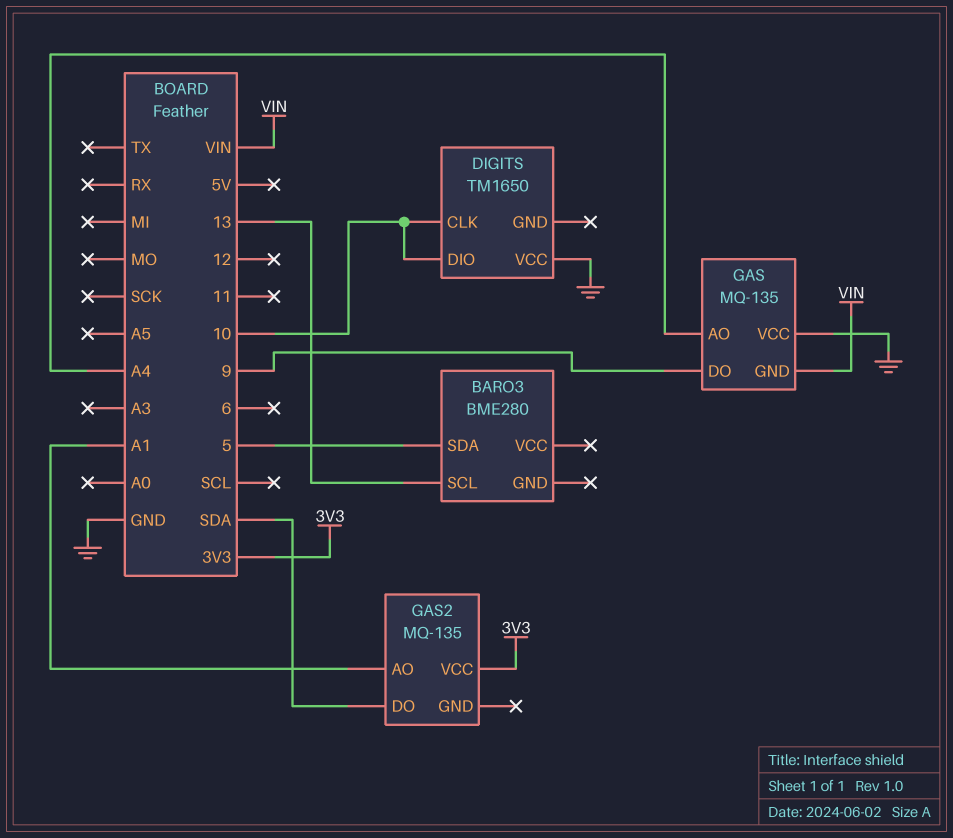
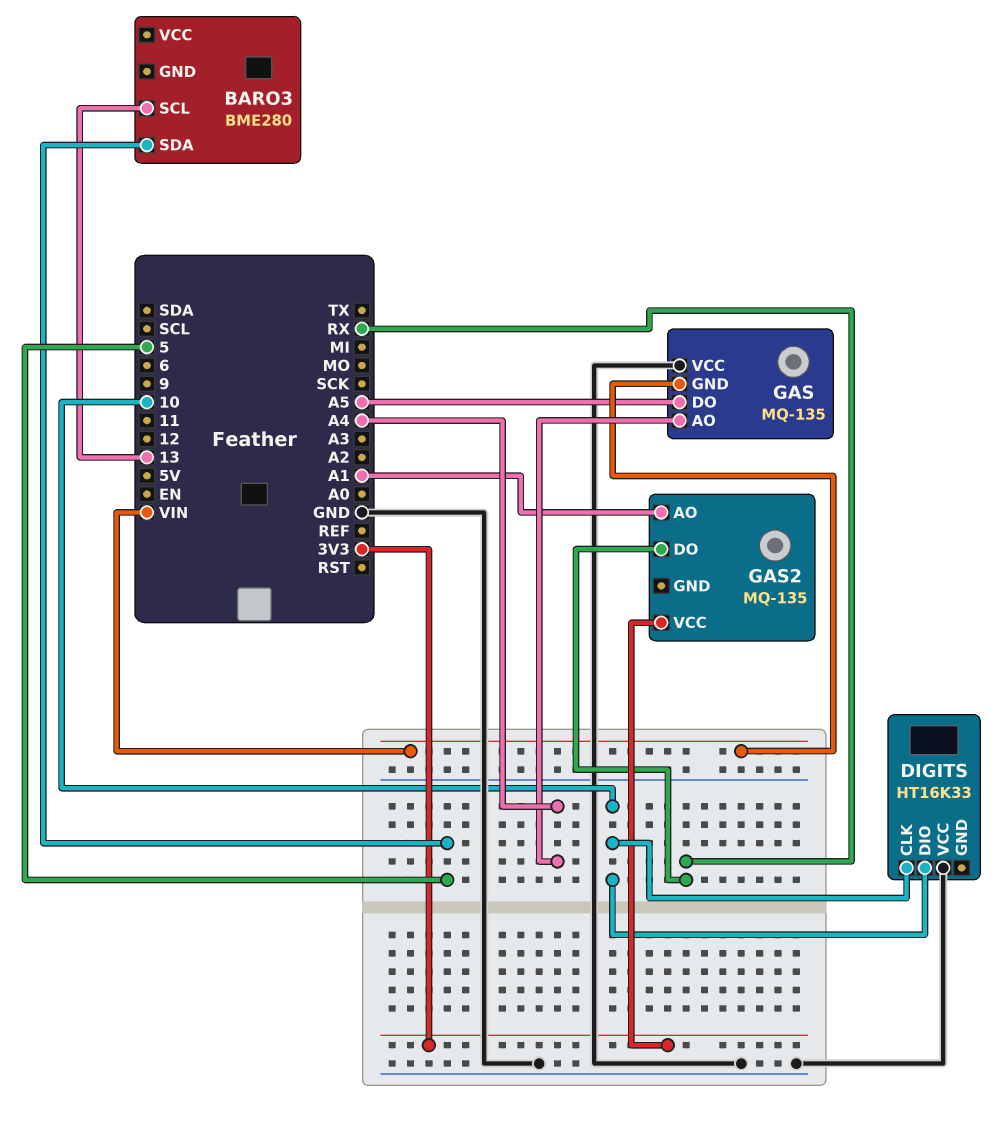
DIGITS: TM1650 -> HT16K33
GAS pin DO: 9 -> A5
GAS2 pin DO: SDA -> RX

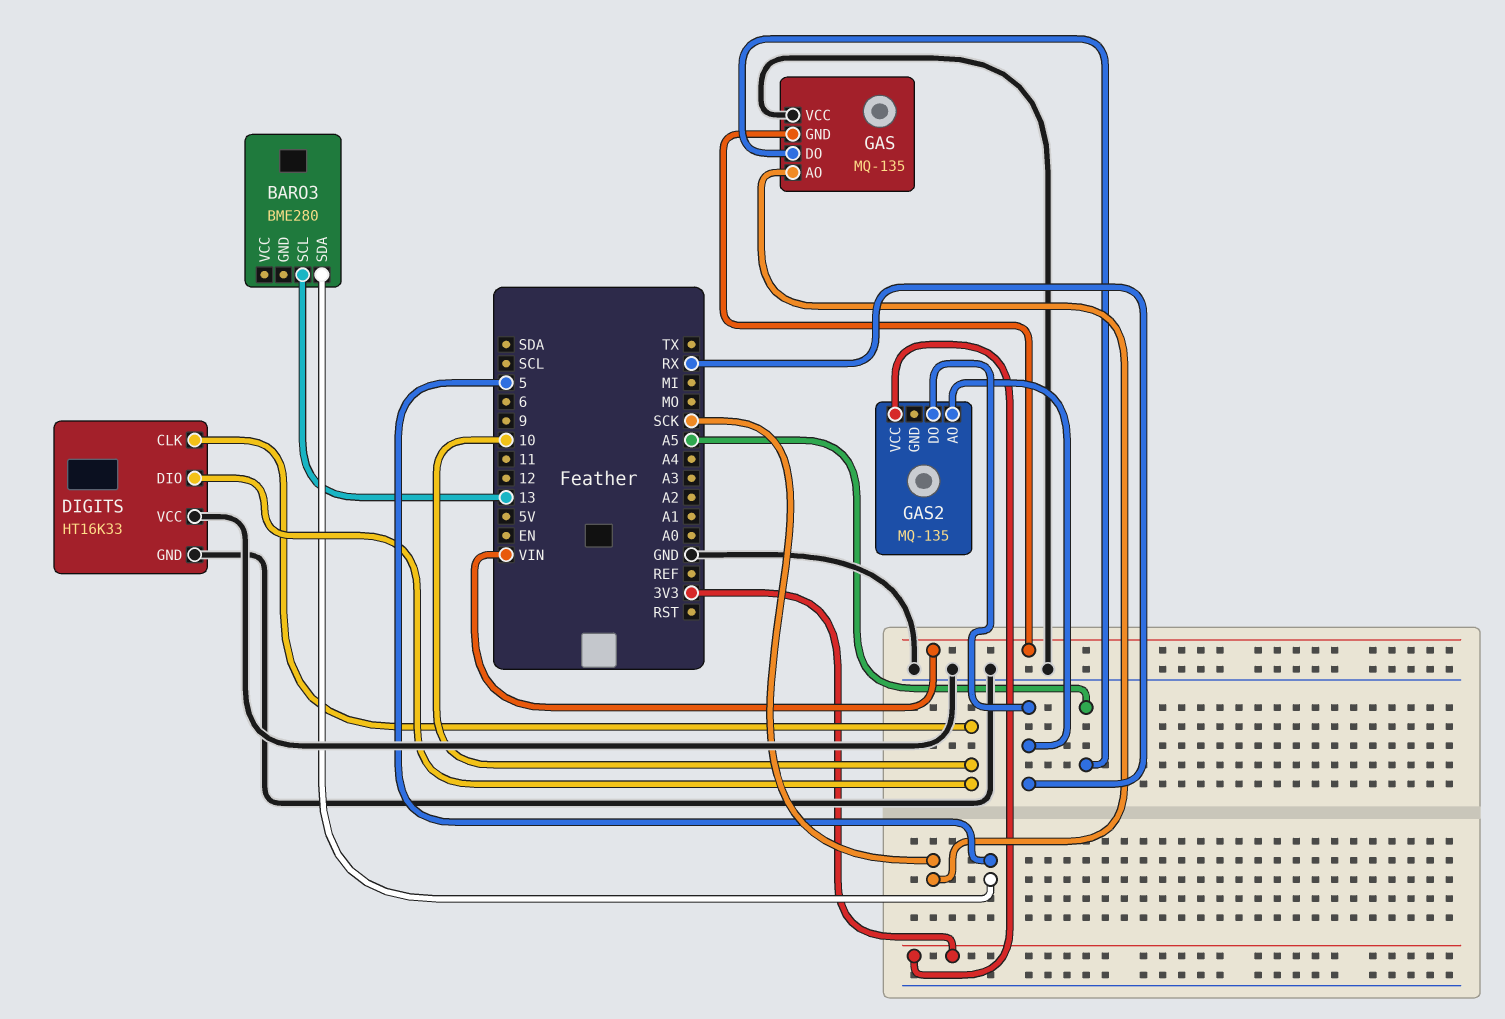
DIGITS pin GND: none -> GND
GAS pin AO: A4 -> SCK
GAS2 pin AO: A1 -> RX

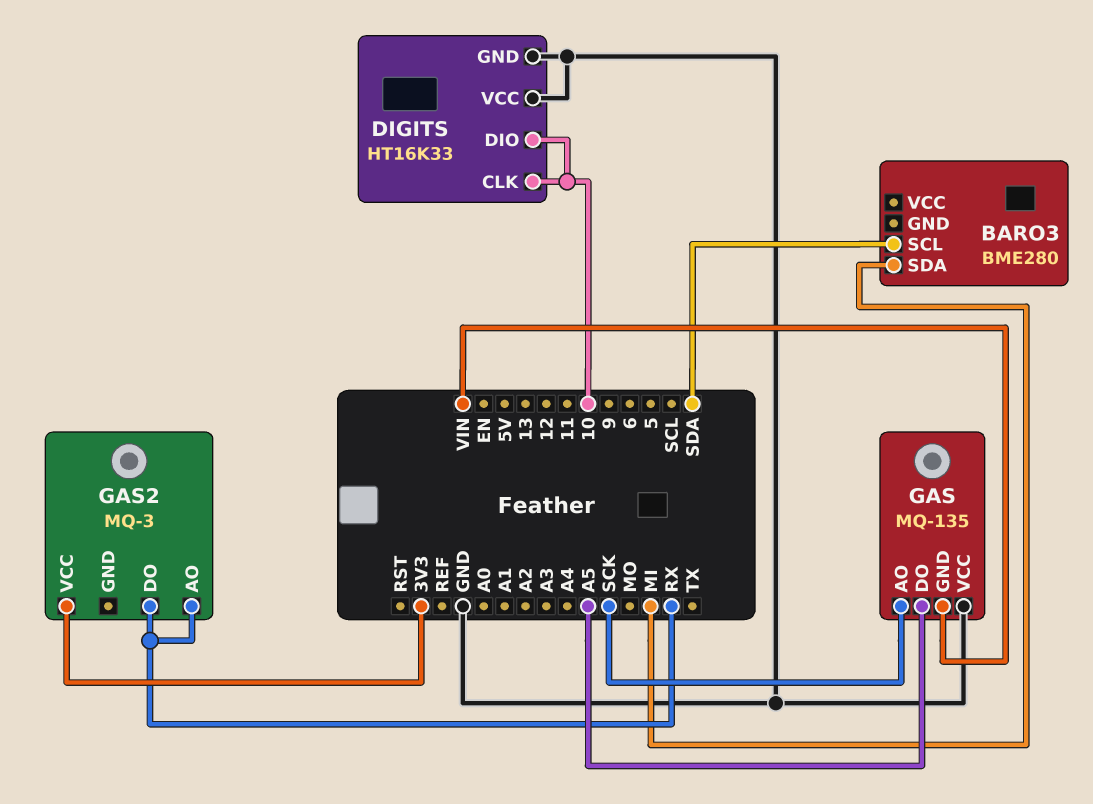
BARO3 pin SCL: 13 -> SDA
BARO3 pin SDA: 5 -> MI
GAS2: MQ-135 -> MQ-3

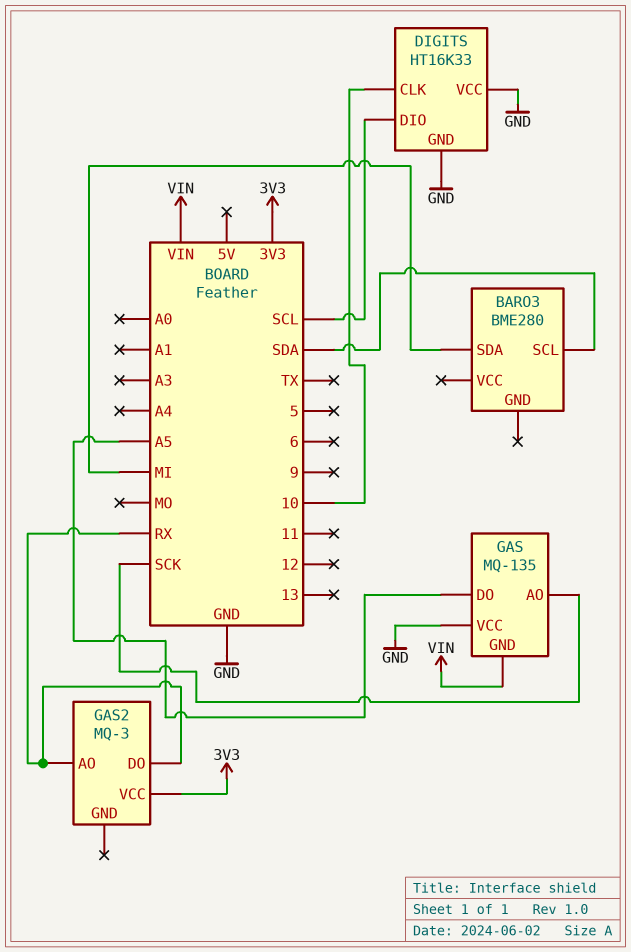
DIGITS pin DIO: 10 -> SCL

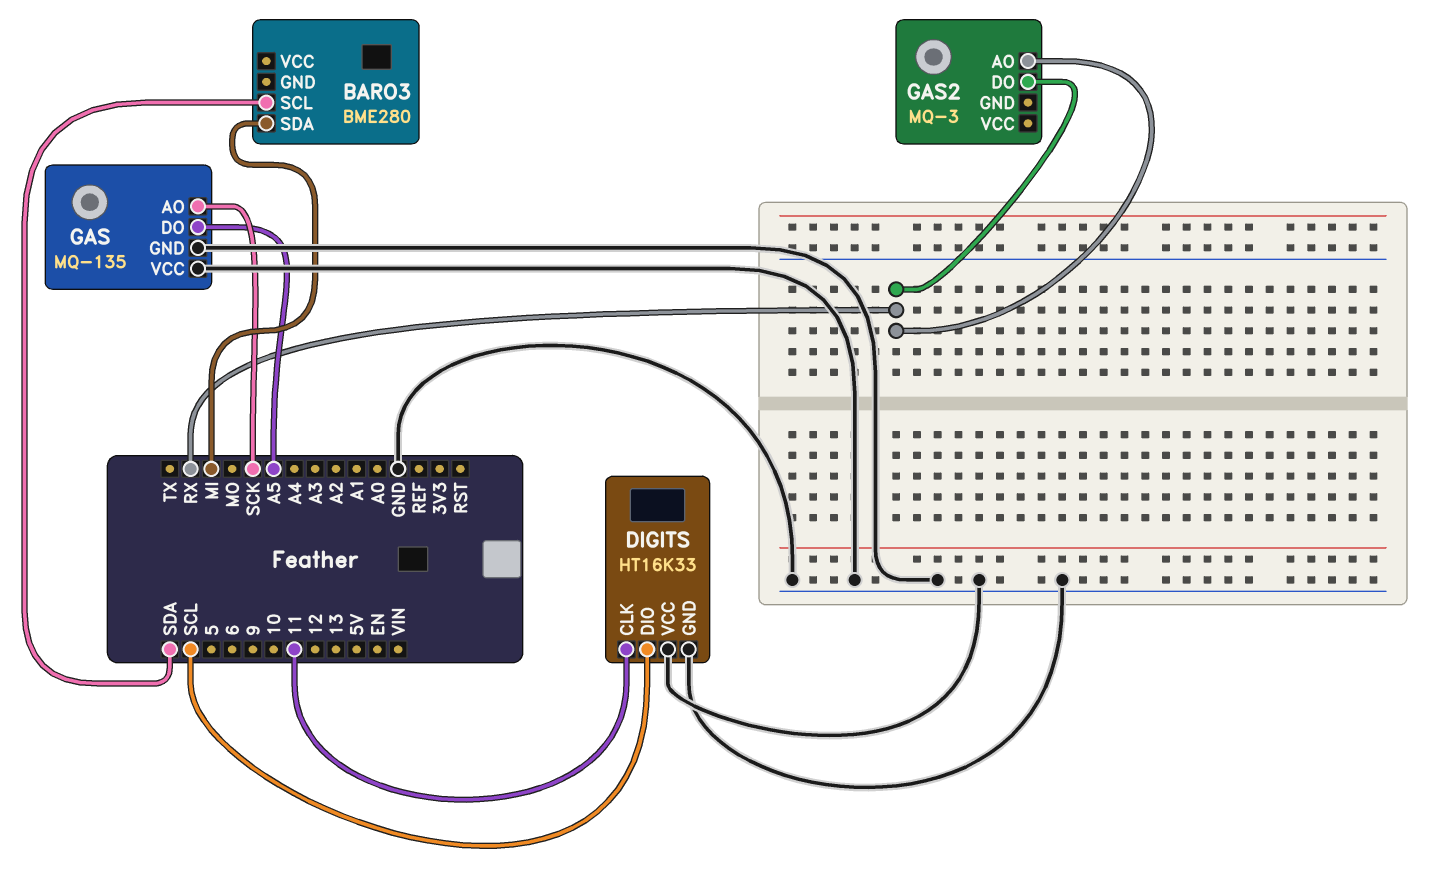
DIGITS pin CLK: 10 -> 11
GAS pin GND: VIN -> GND
GAS2 pin VCC: 3V3 -> none

